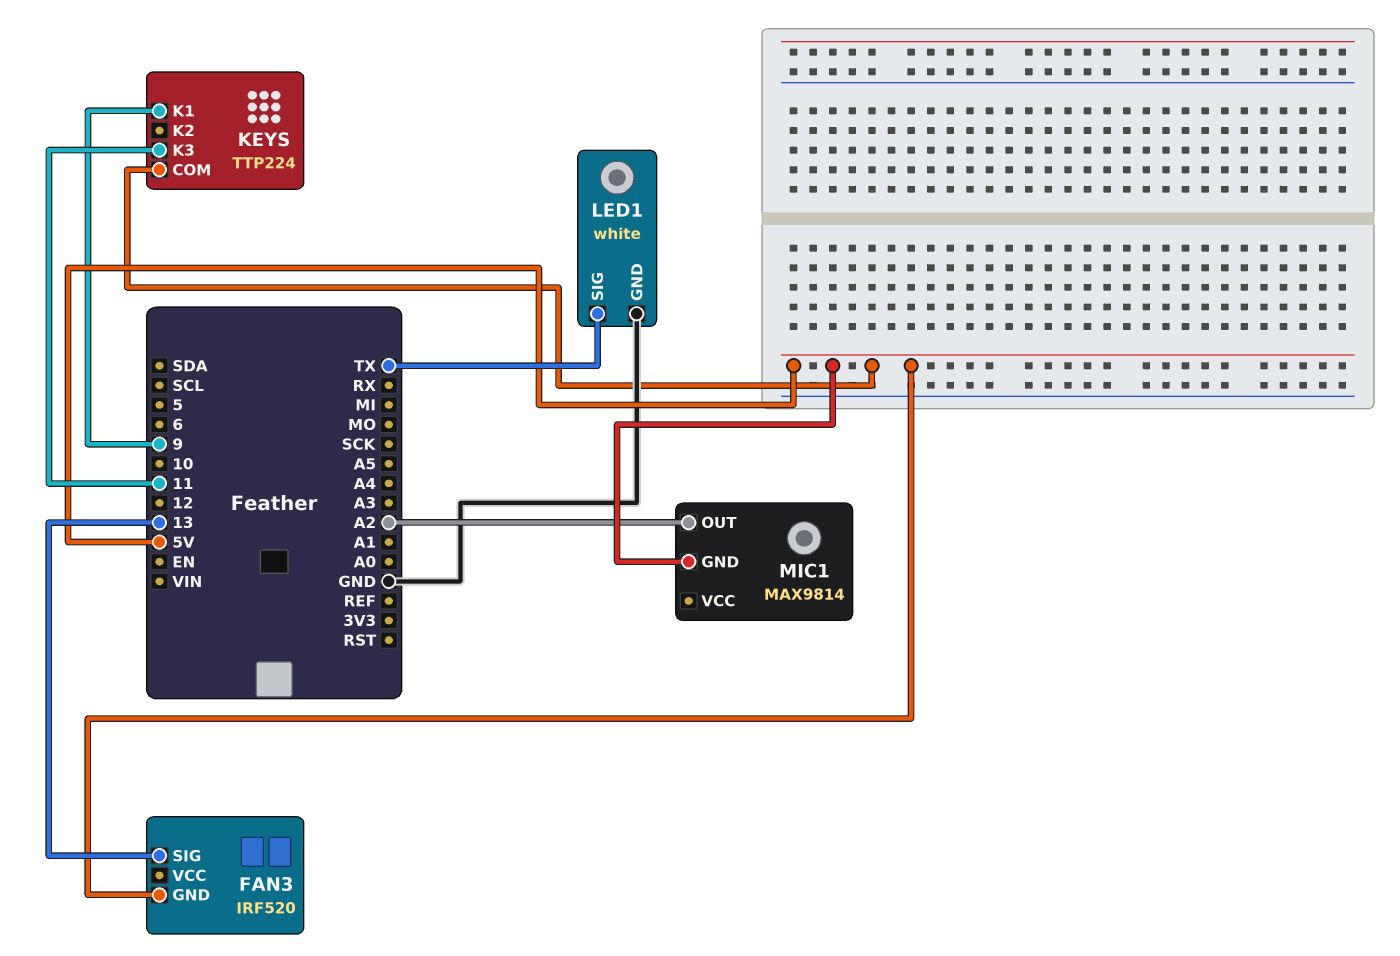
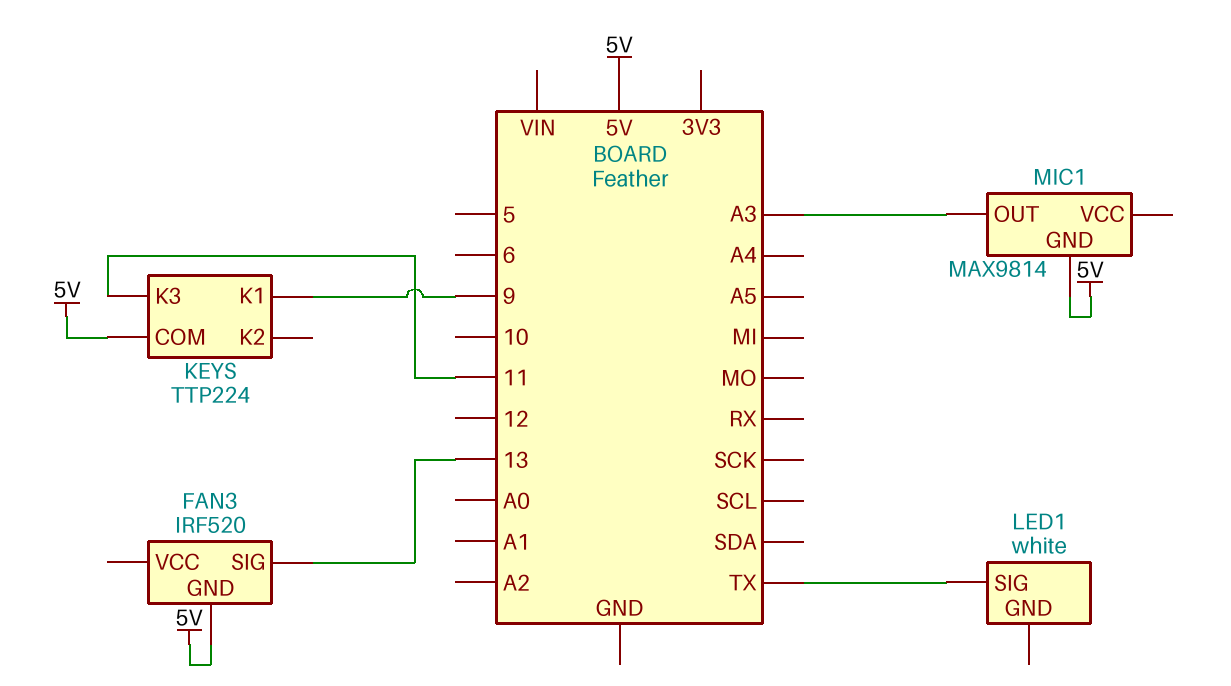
LED1 pin GND: GND -> none
MIC1 pin OUT: A2 -> A3

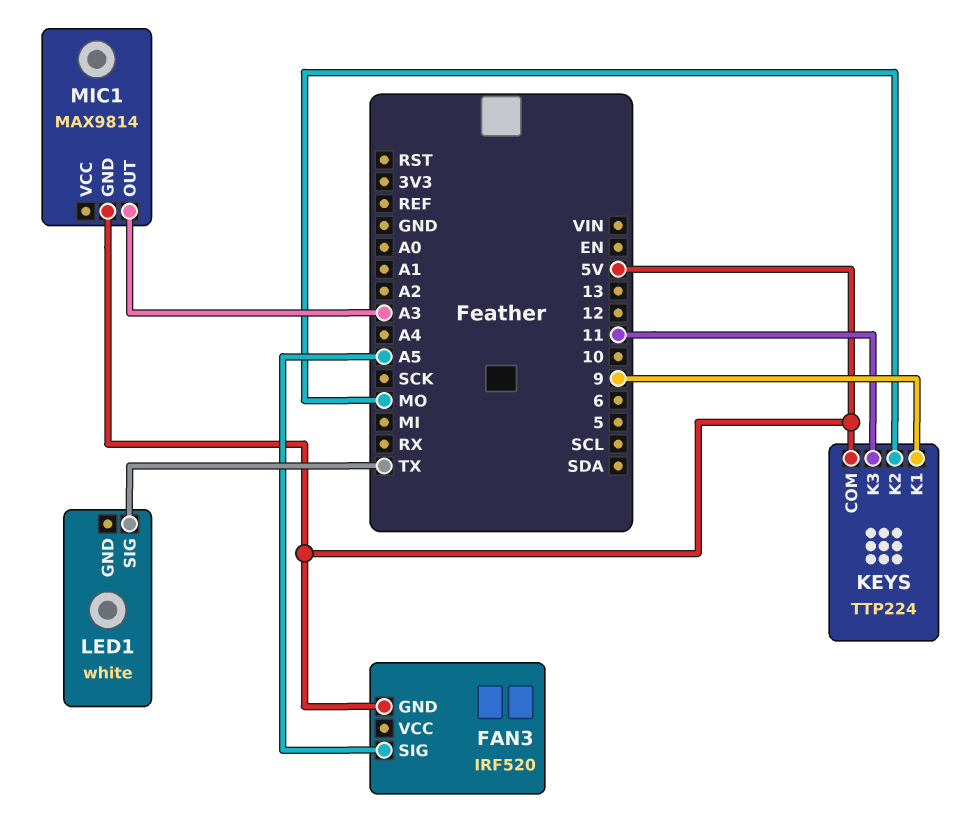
FAN3 pin SIG: 13 -> A5
KEYS pin K2: none -> MO

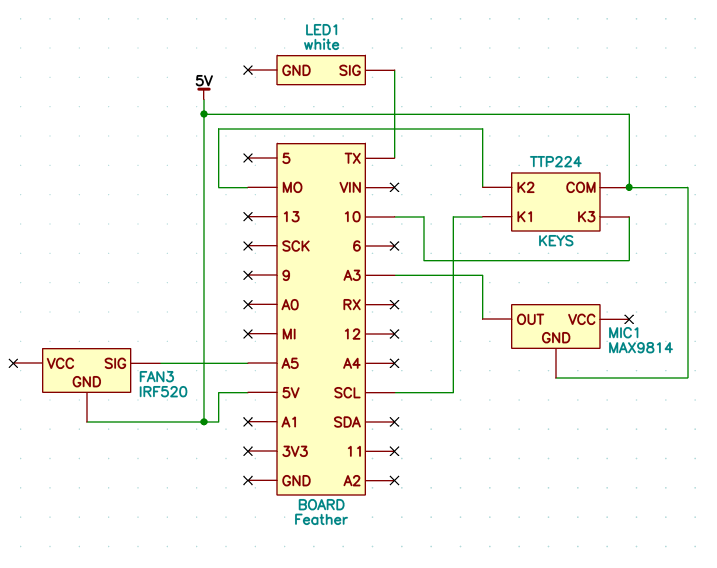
KEYS pin K1: 9 -> SCL
KEYS pin K3: 11 -> 10

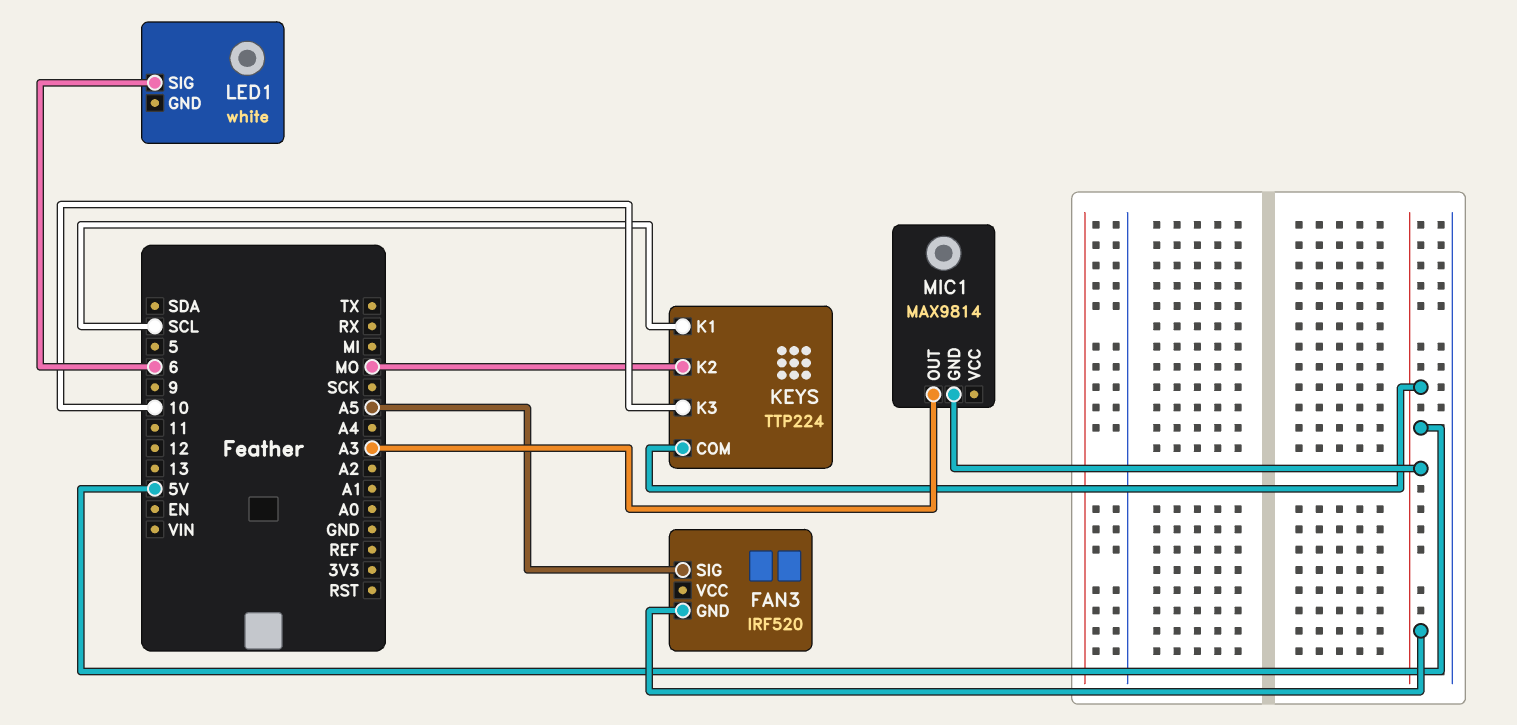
LED1 pin SIG: TX -> 6

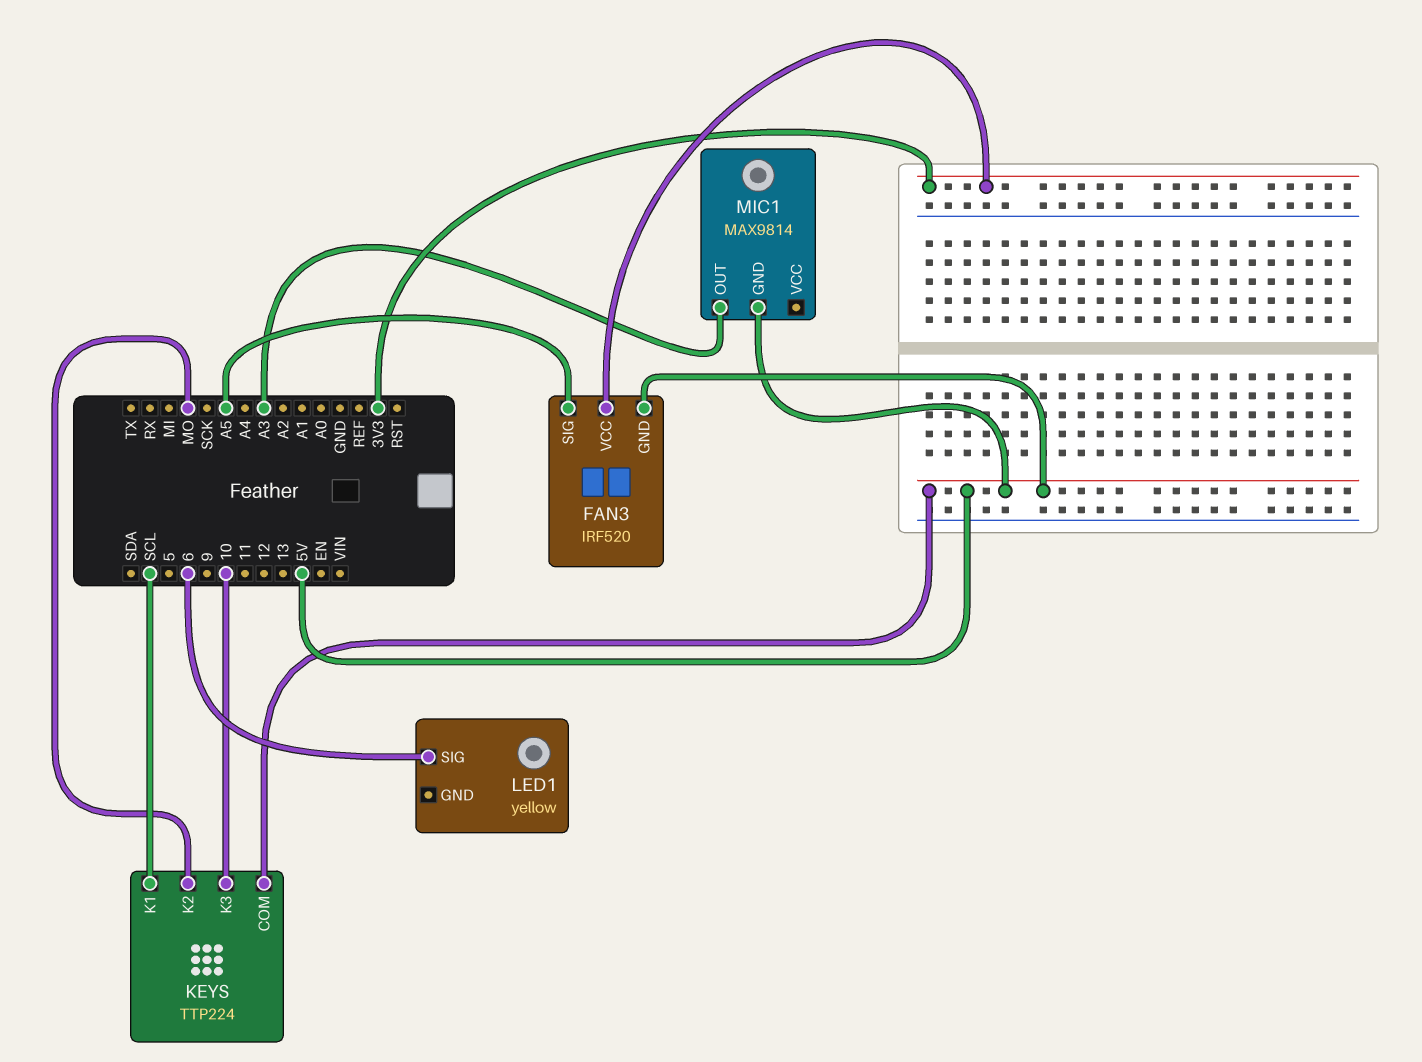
FAN3 pin VCC: none -> 3V3
LED1: white -> yellow

